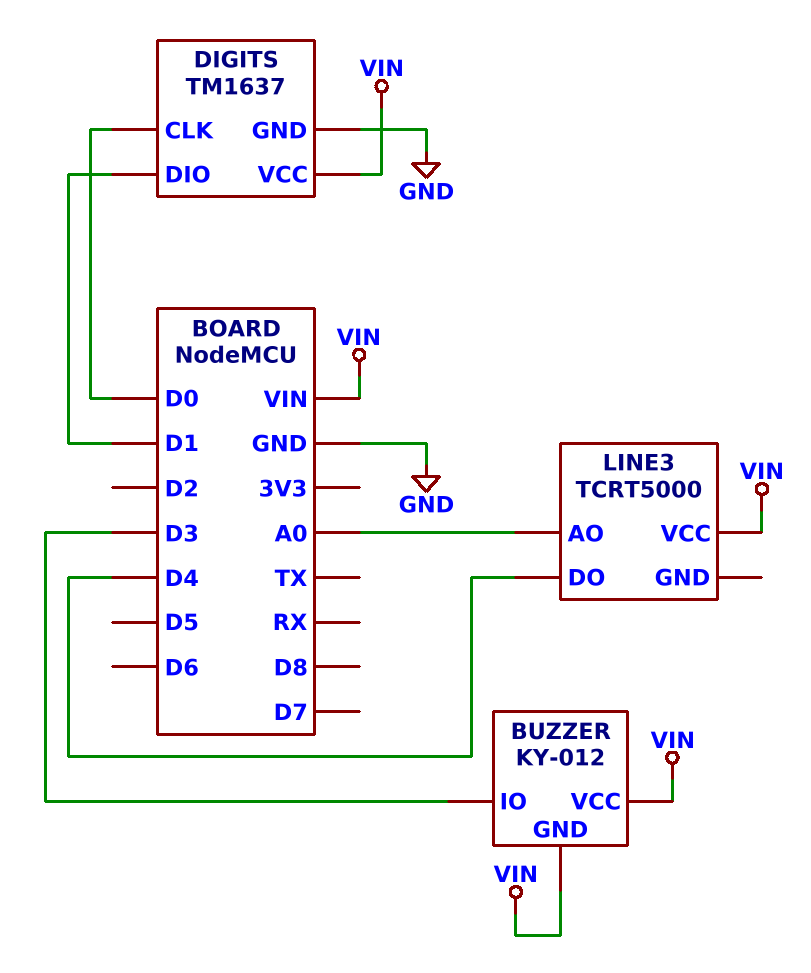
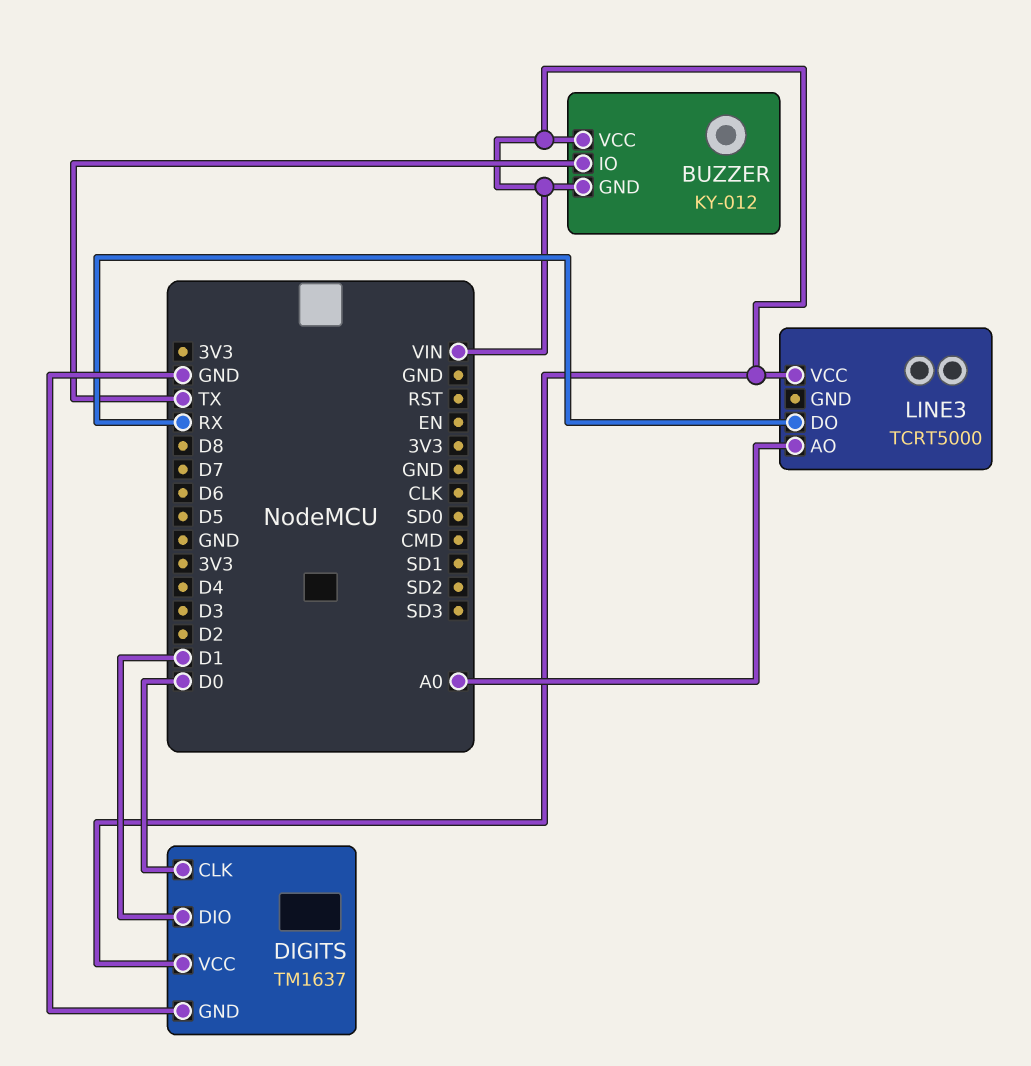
BUZZER pin IO: D3 -> TX
LINE3 pin DO: D4 -> RX

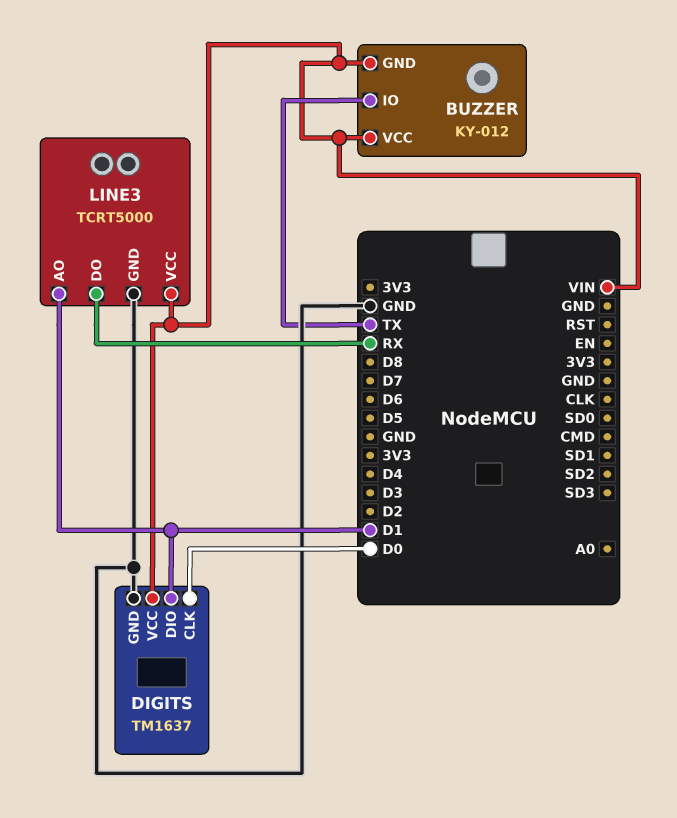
LINE3 pin AO: A0 -> D1
LINE3 pin GND: none -> GND

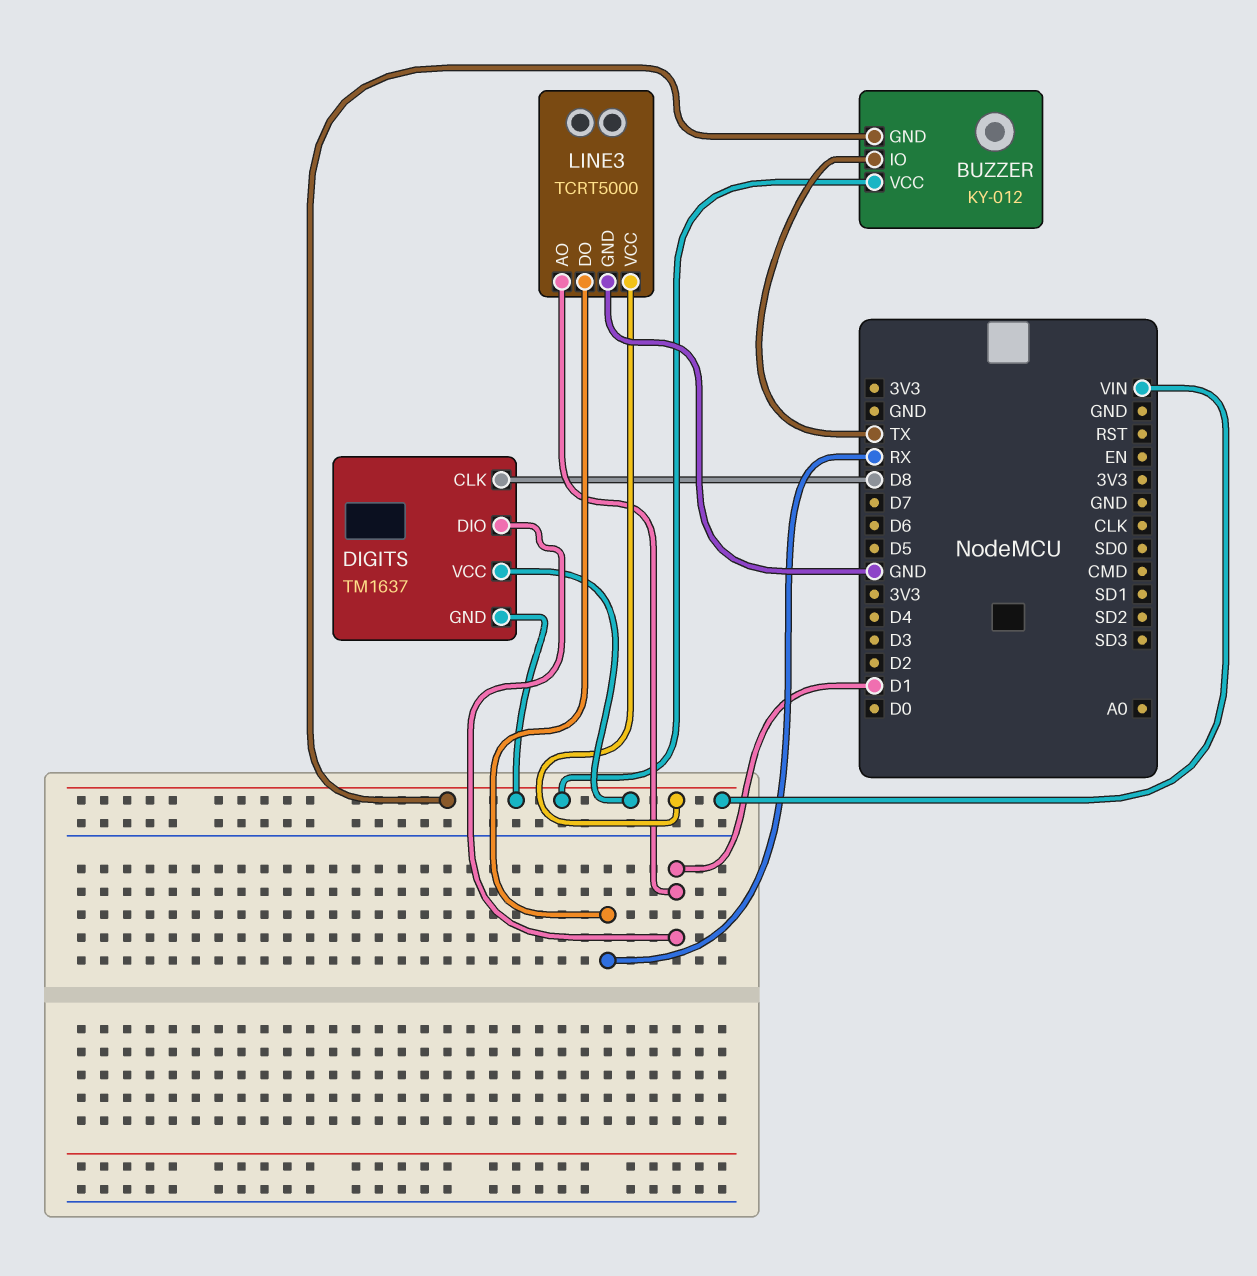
DIGITS pin CLK: D0 -> D8
DIGITS pin GND: GND -> VIN

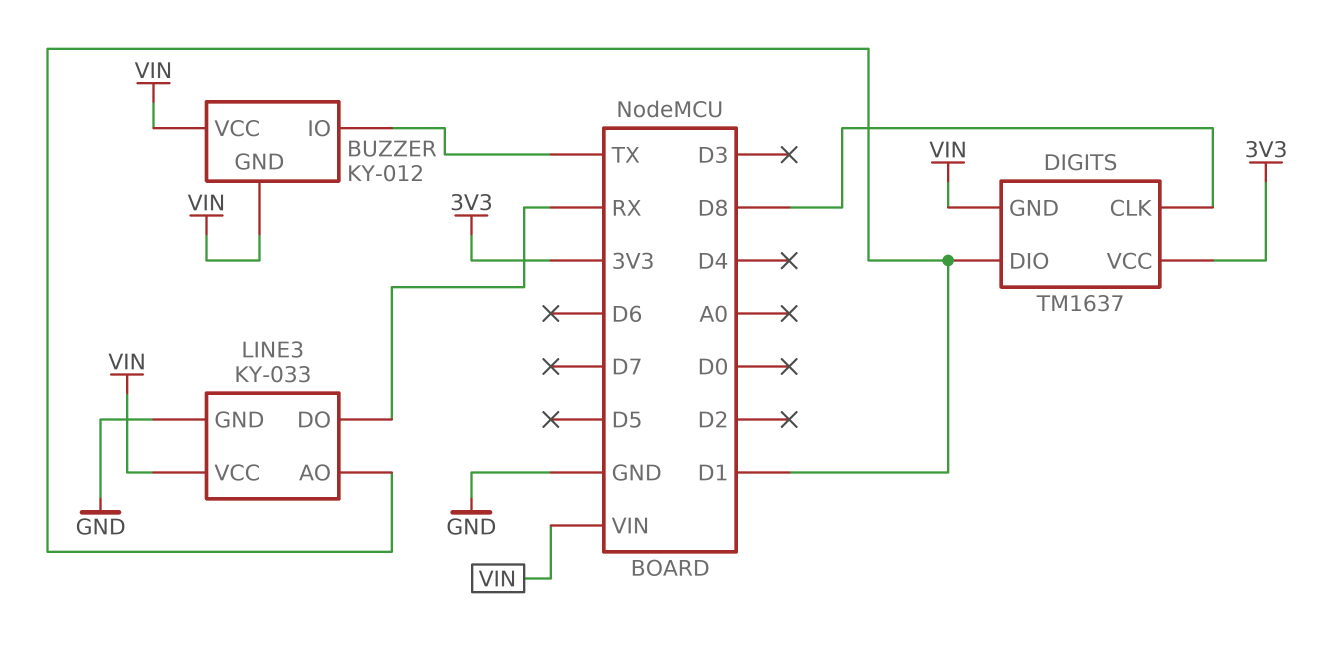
DIGITS pin VCC: VIN -> 3V3
LINE3: TCRT5000 -> KY-033

